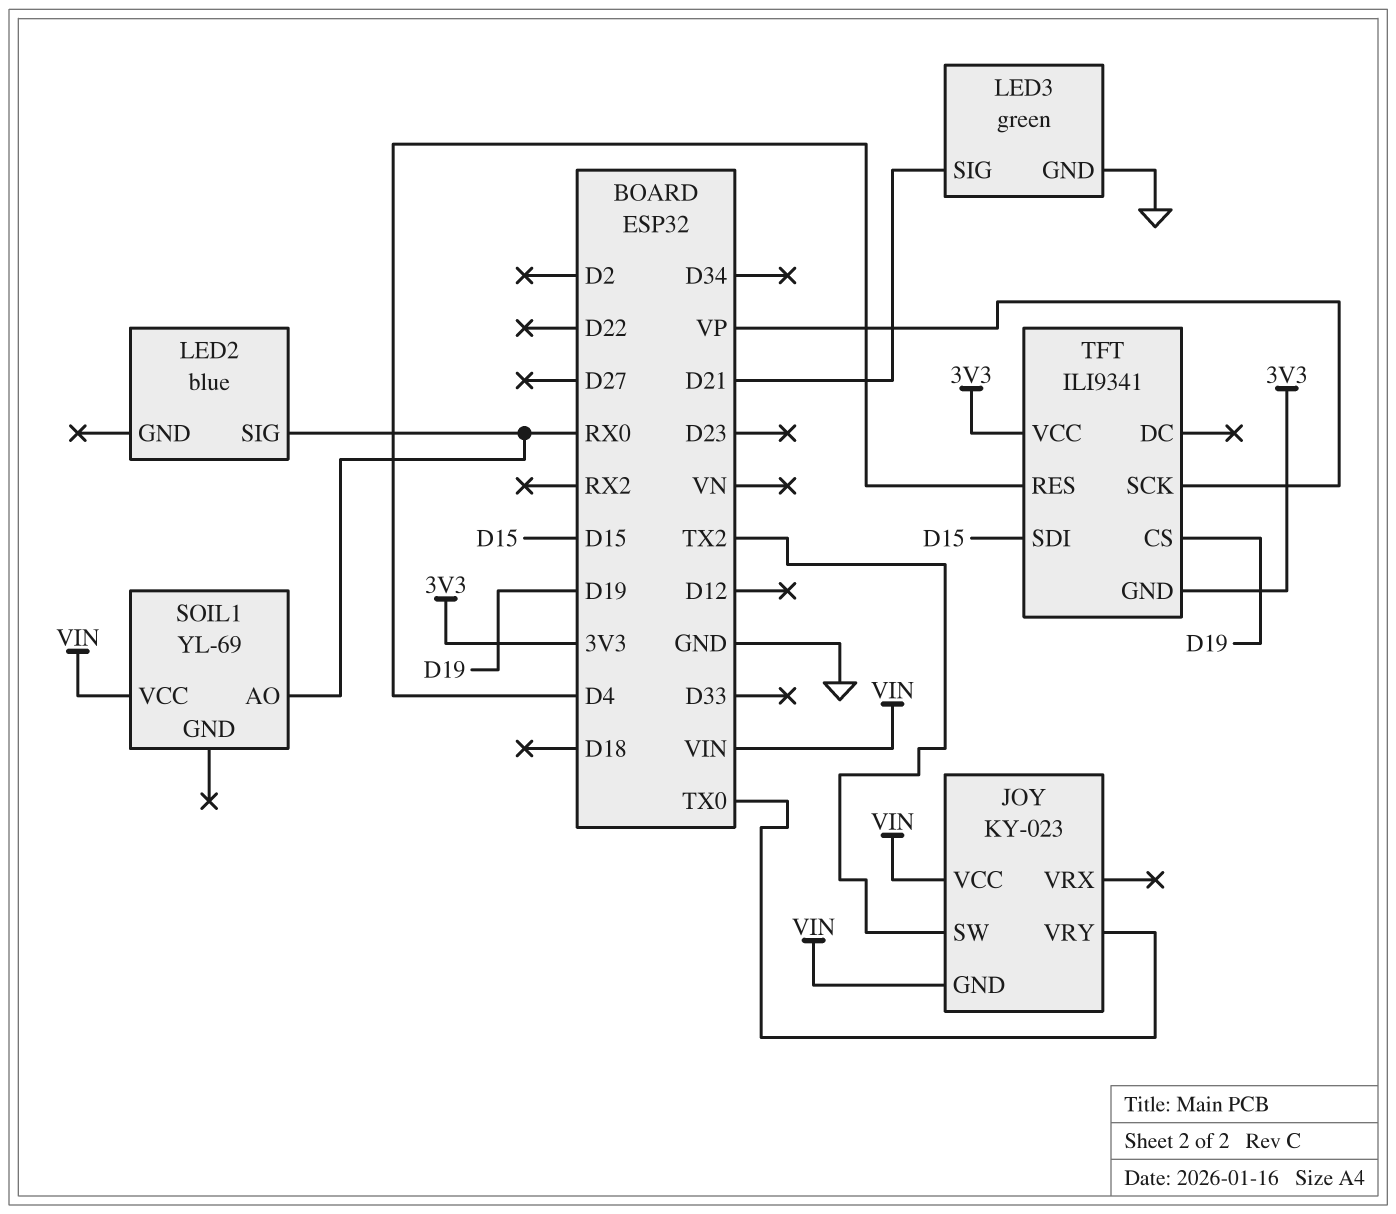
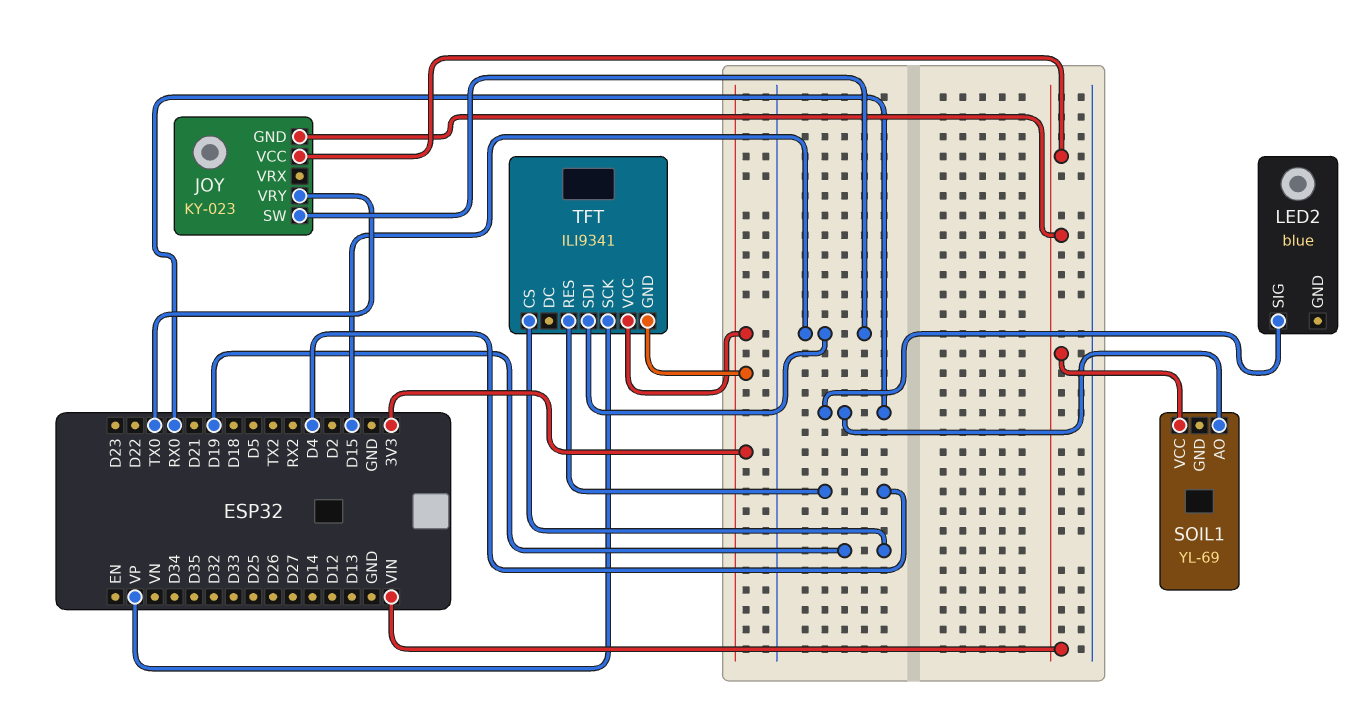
JOY pin SW: TX2 -> D15
LED3: green -> none
LED3 pin GND: GND -> none
LED3 pin SIG: D21 -> none

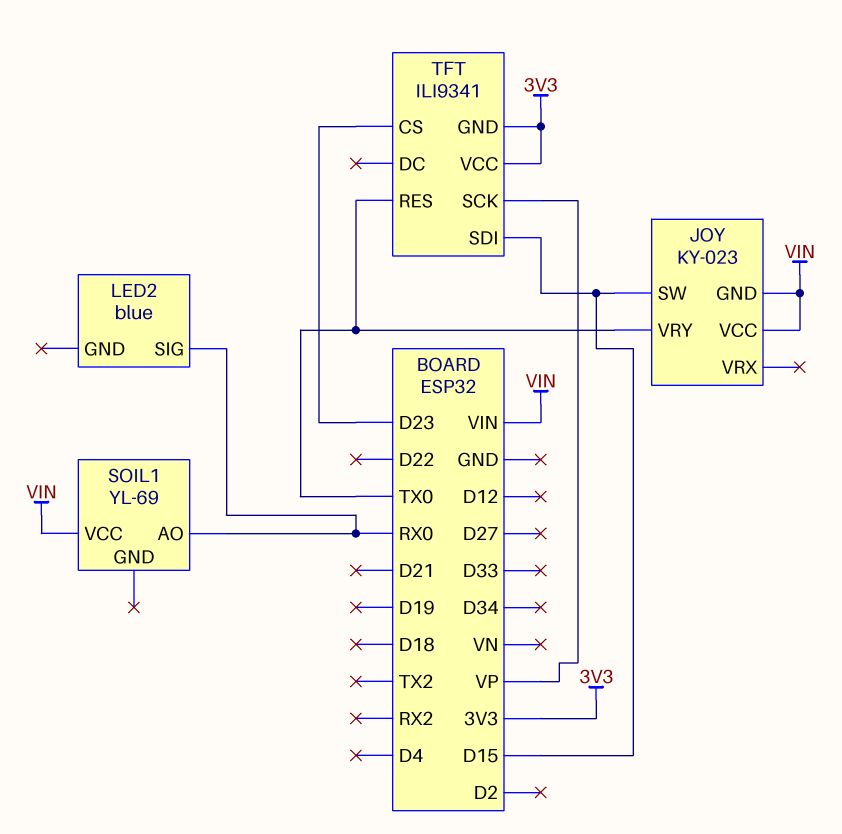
TFT pin CS: D19 -> D23
TFT pin RES: D4 -> TX0

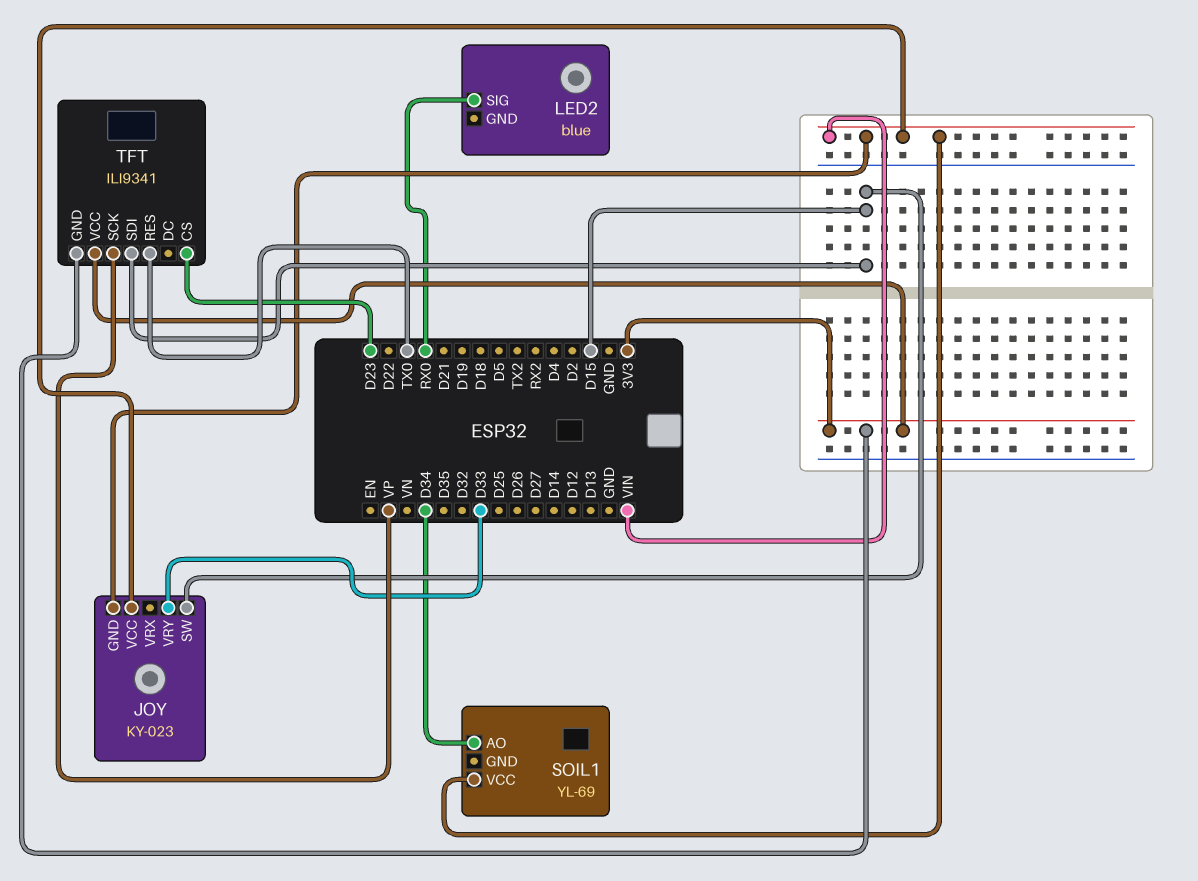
JOY pin VRY: TX0 -> D33
SOIL1 pin AO: RX0 -> D34

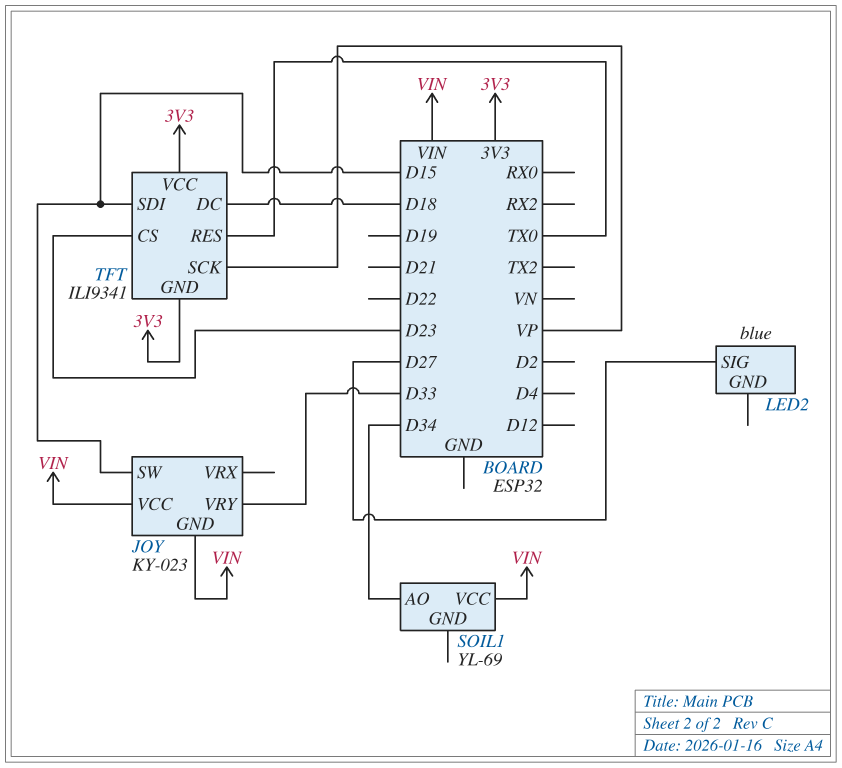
LED2 pin SIG: RX0 -> D27
TFT pin DC: none -> D18

